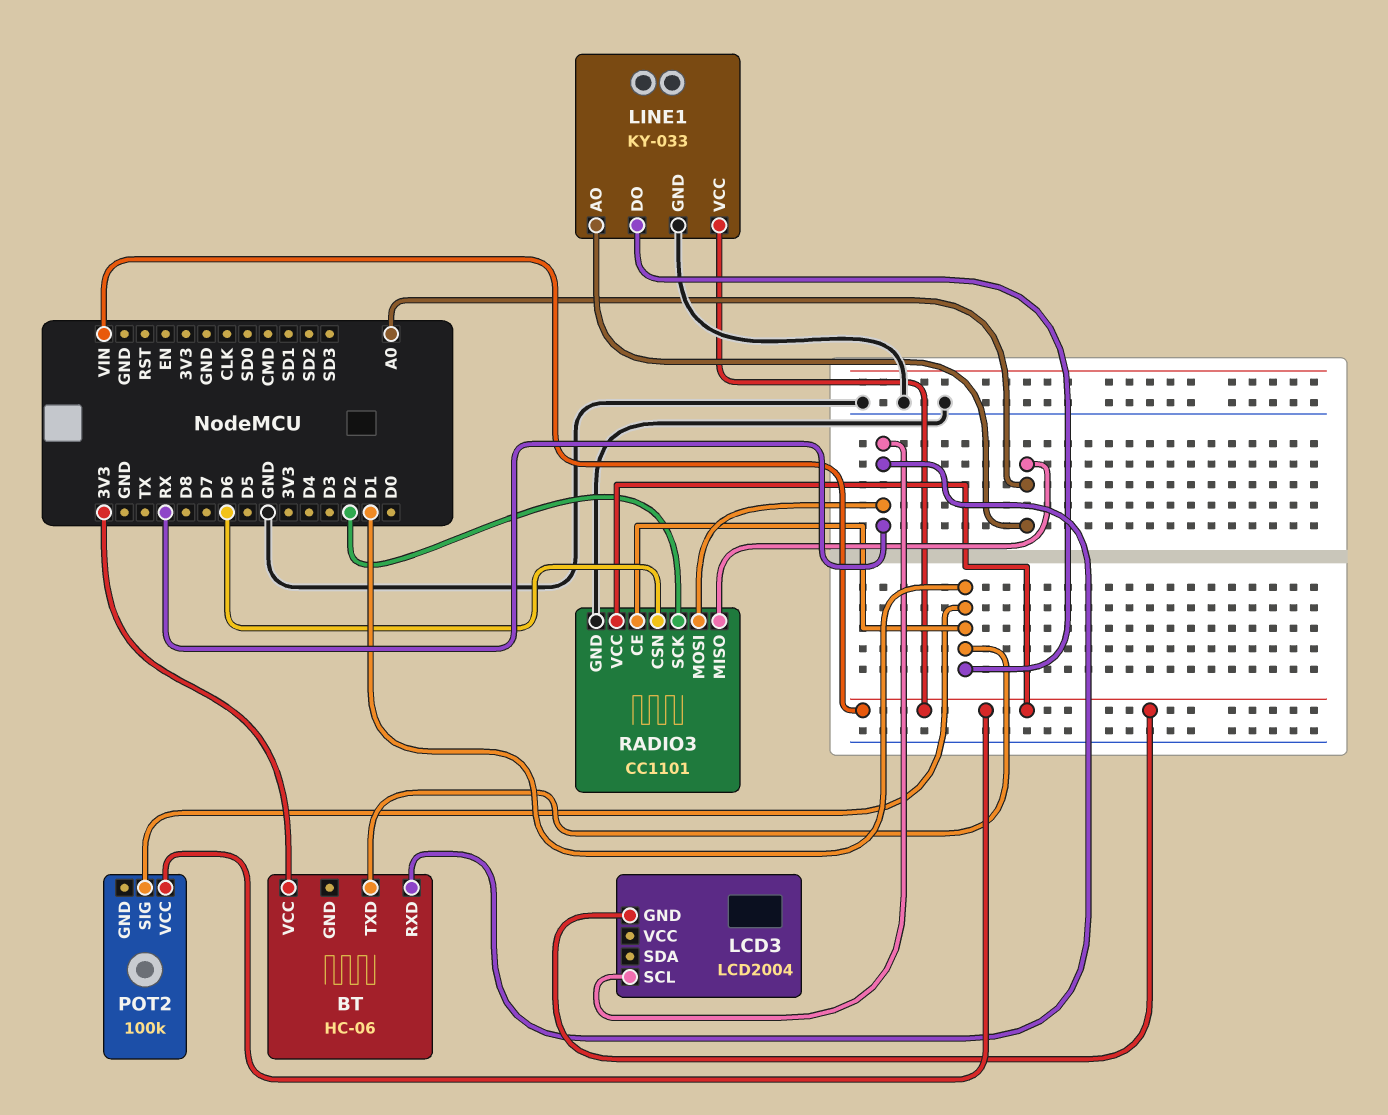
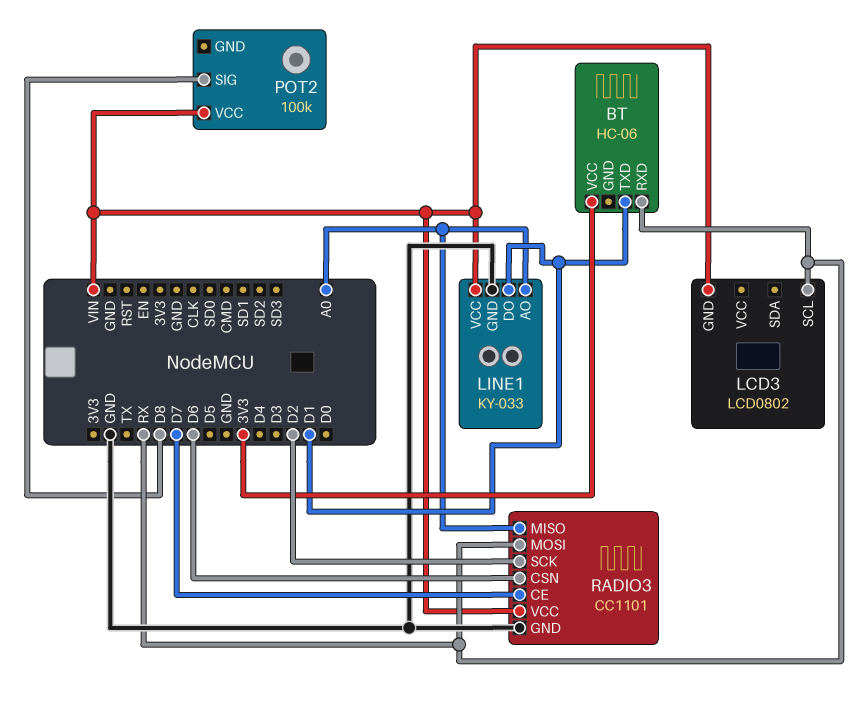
LCD3: LCD2004 -> LCD0802
POT2 pin SIG: D1 -> D8
RADIO3 pin CE: D1 -> D7

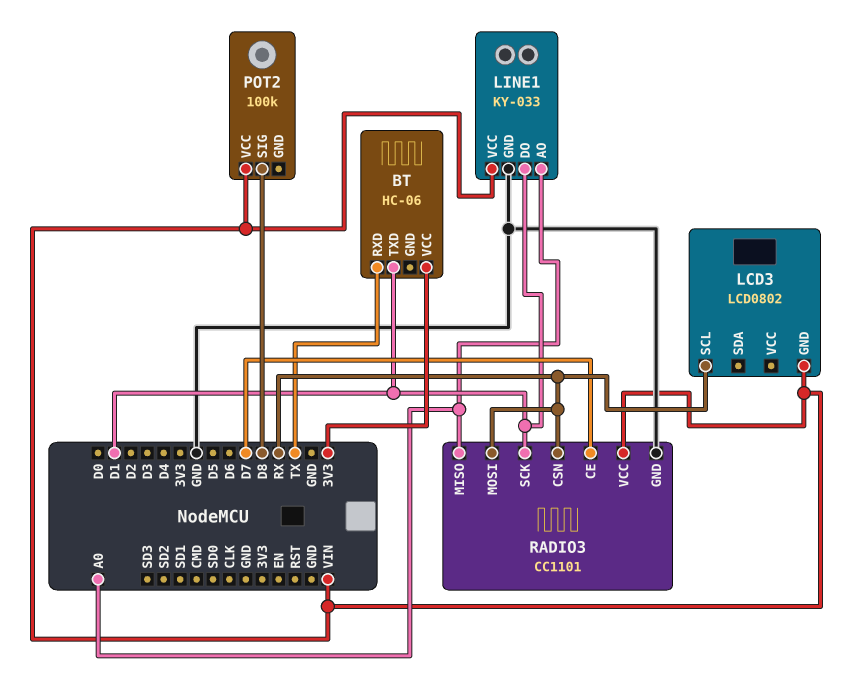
BT pin RXD: RX -> TX
RADIO3 pin CSN: D6 -> RX
RADIO3 pin SCK: D2 -> D1

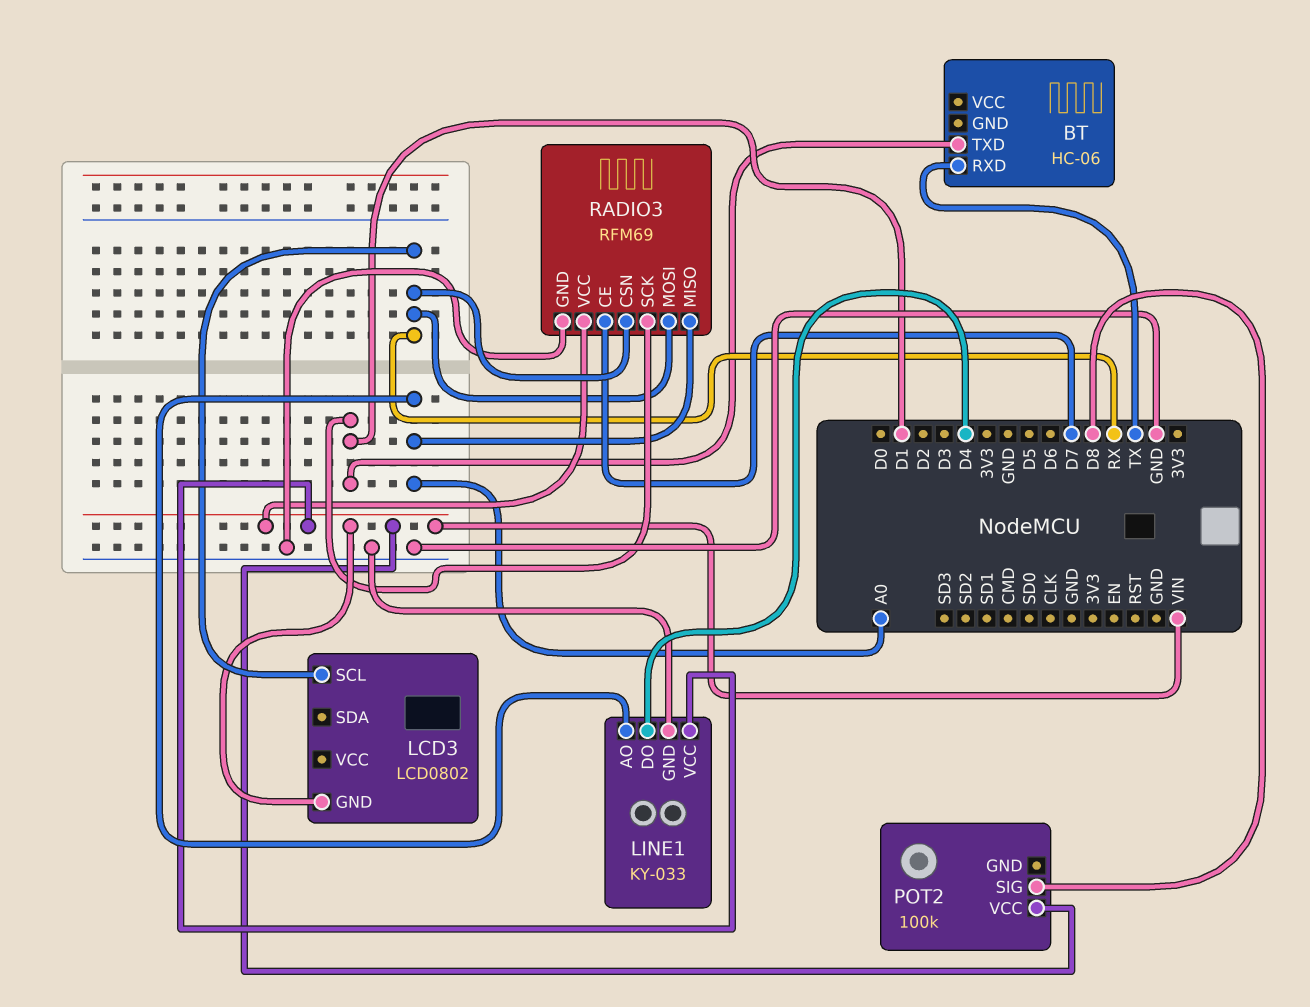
BT pin VCC: 3V3 -> none
LINE1 pin DO: D1 -> D4
RADIO3: CC1101 -> RFM69

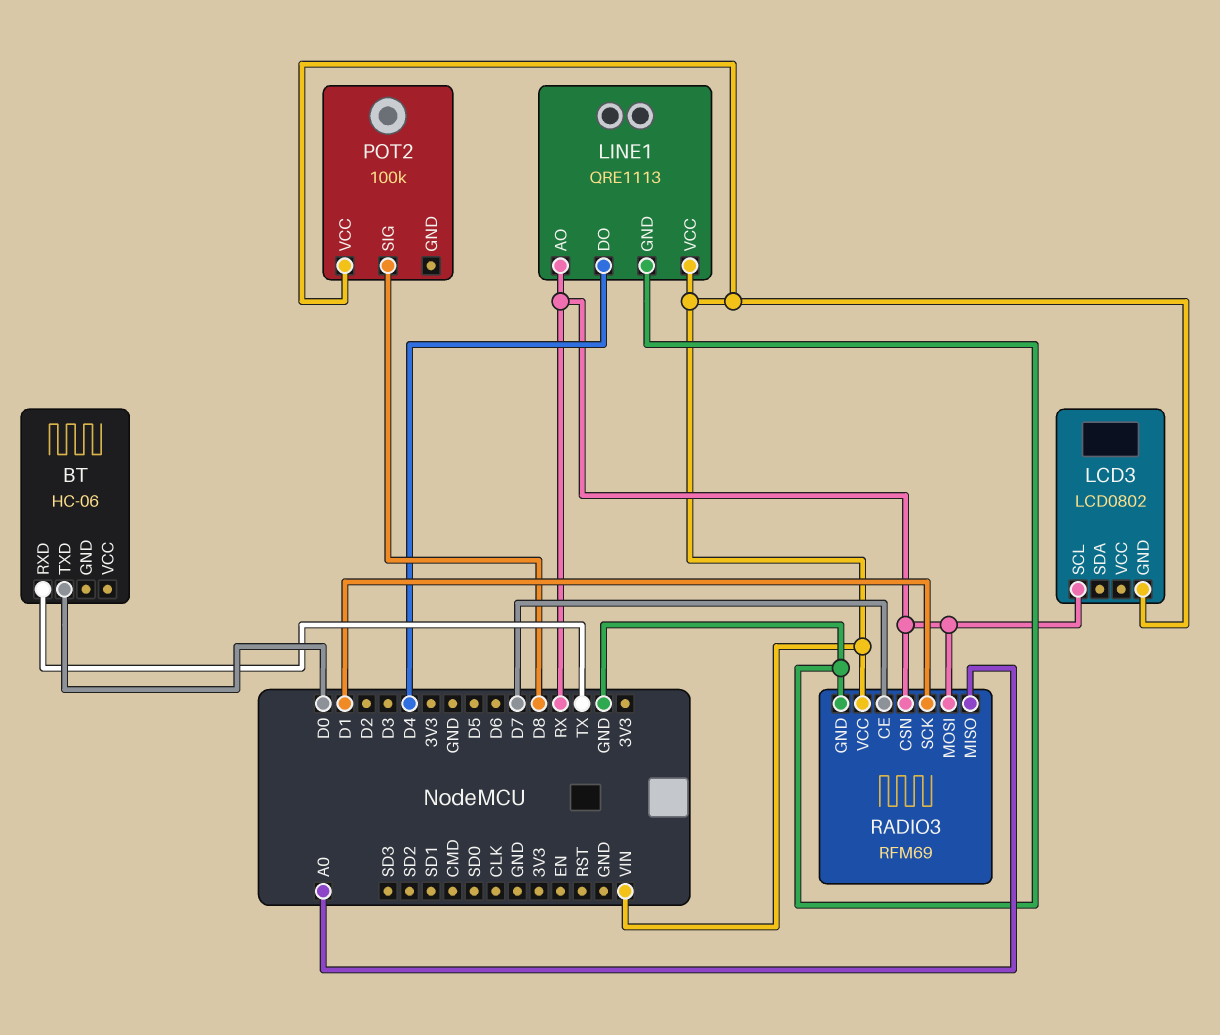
BT pin TXD: D1 -> D0
LINE1: KY-033 -> QRE1113
LINE1 pin AO: A0 -> RX

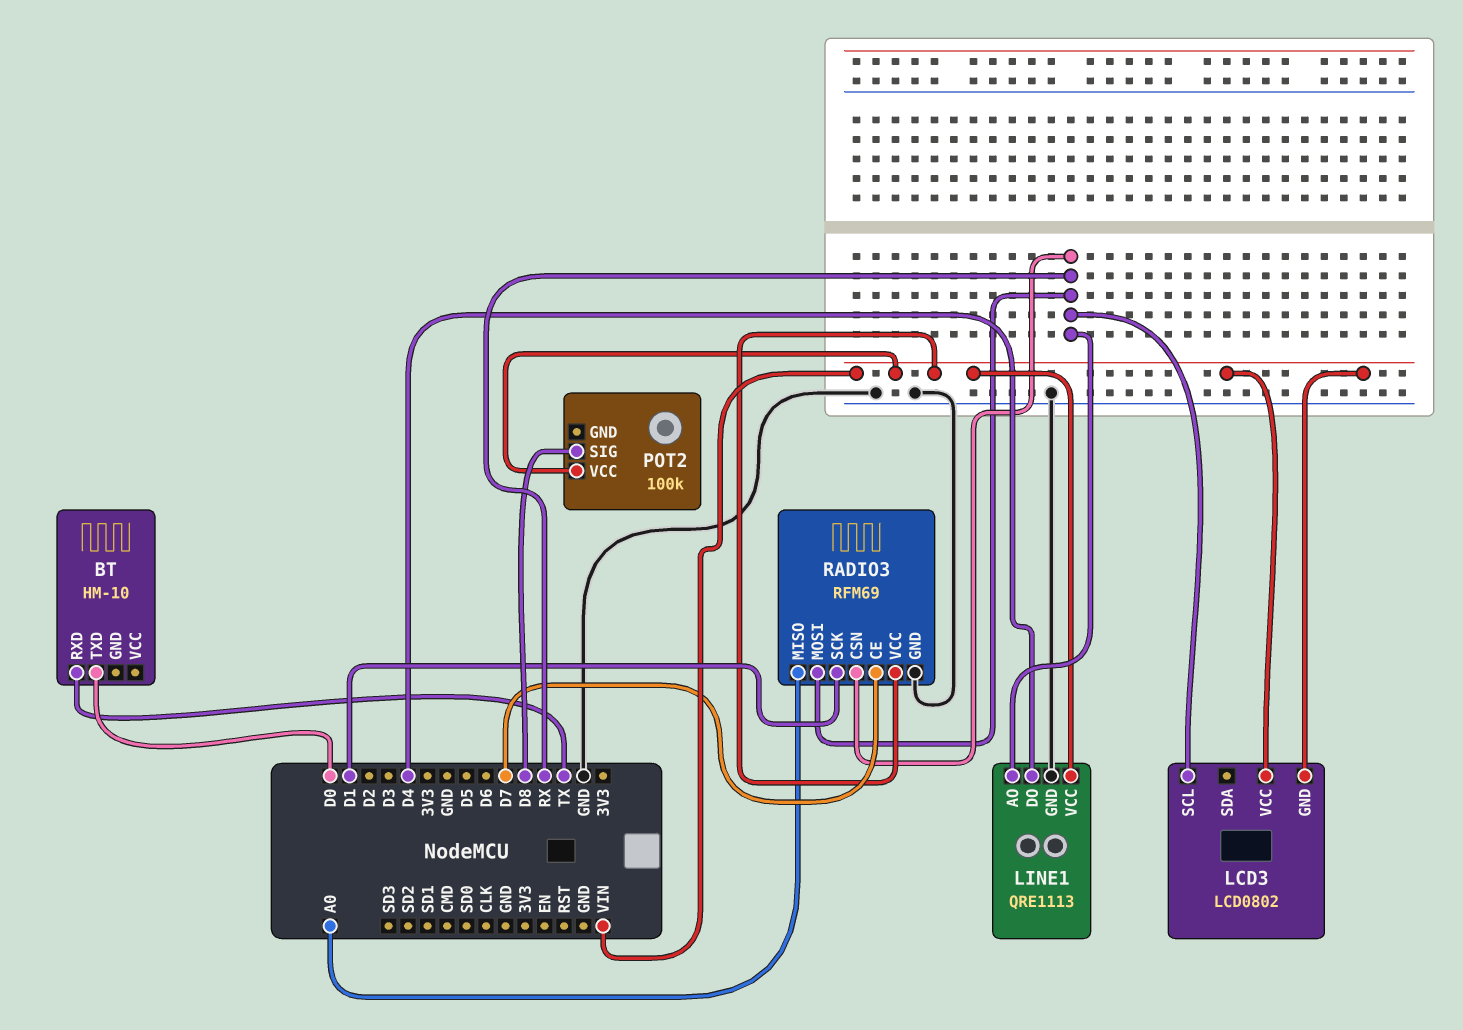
BT: HC-06 -> HM-10
LCD3 pin VCC: none -> VIN

